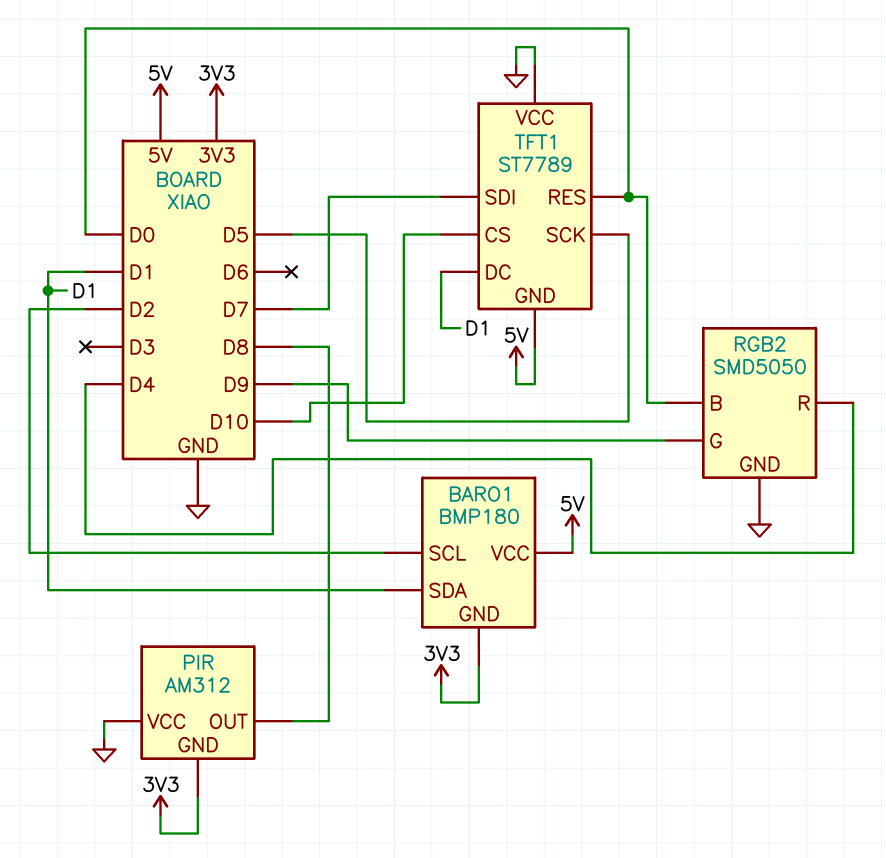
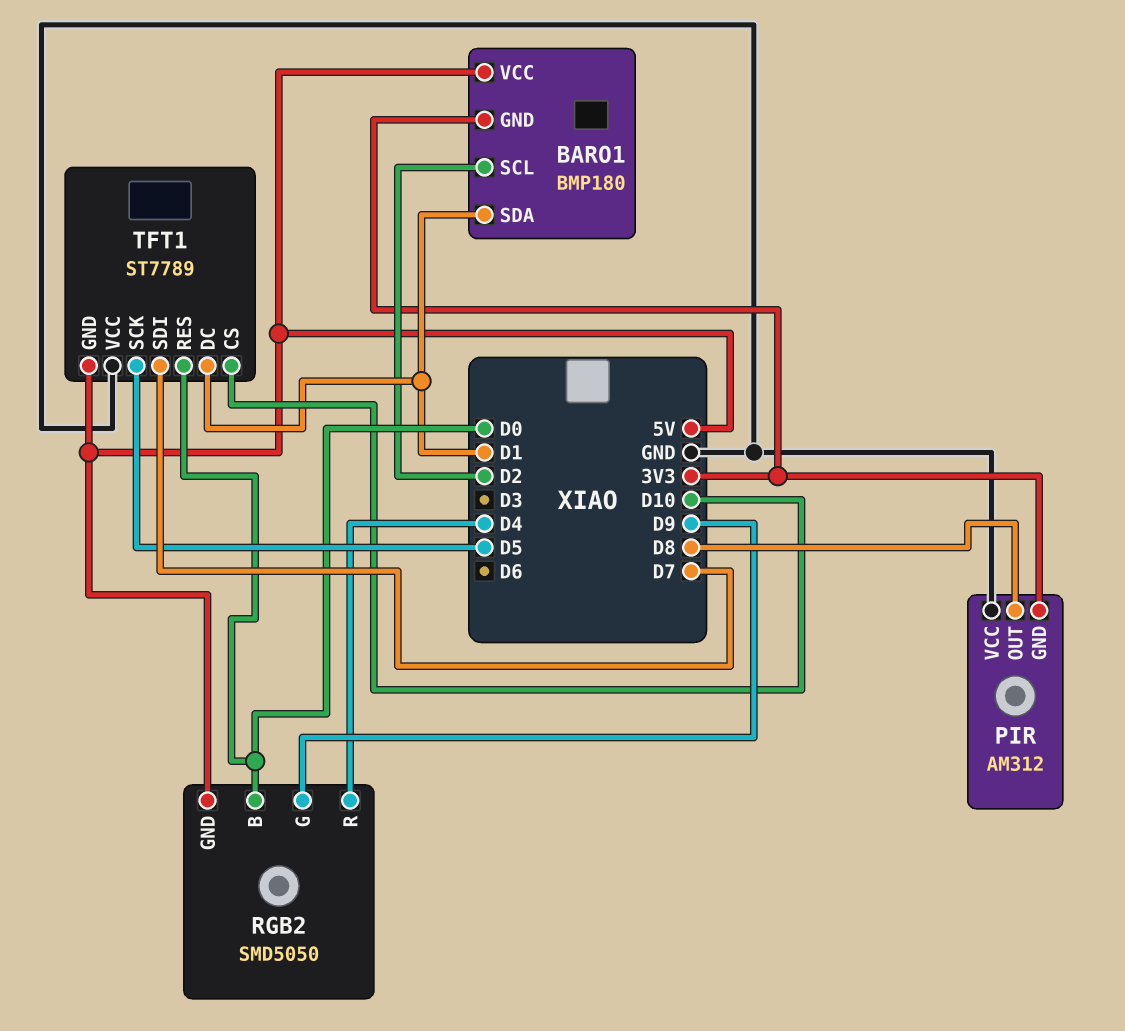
RGB2 pin GND: GND -> 5V

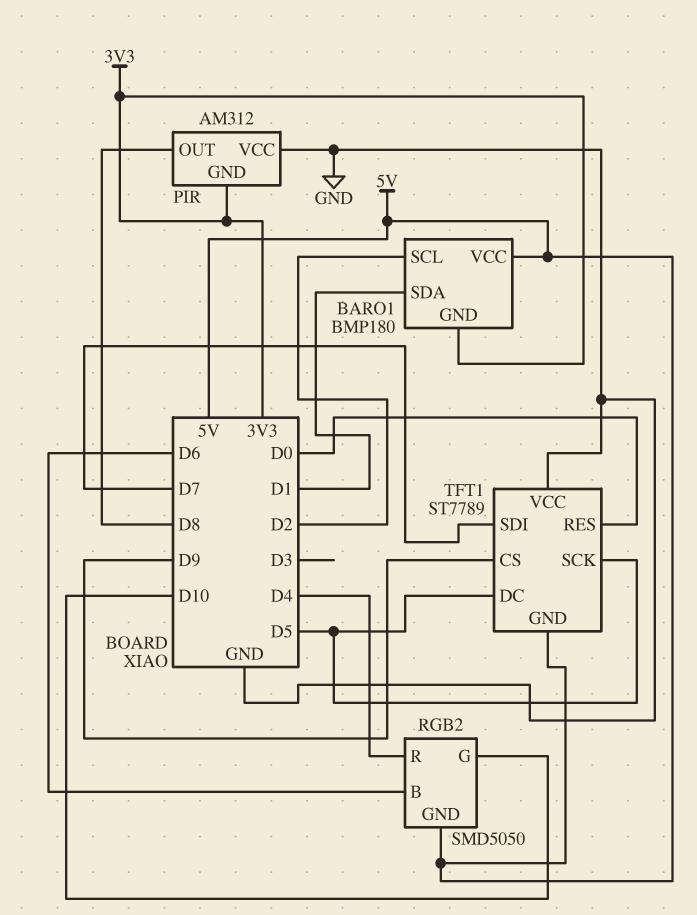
RGB2 pin B: D0 -> D6
RGB2 pin G: D9 -> D10
TFT1 pin CS: D10 -> D9
TFT1 pin DC: D1 -> D5

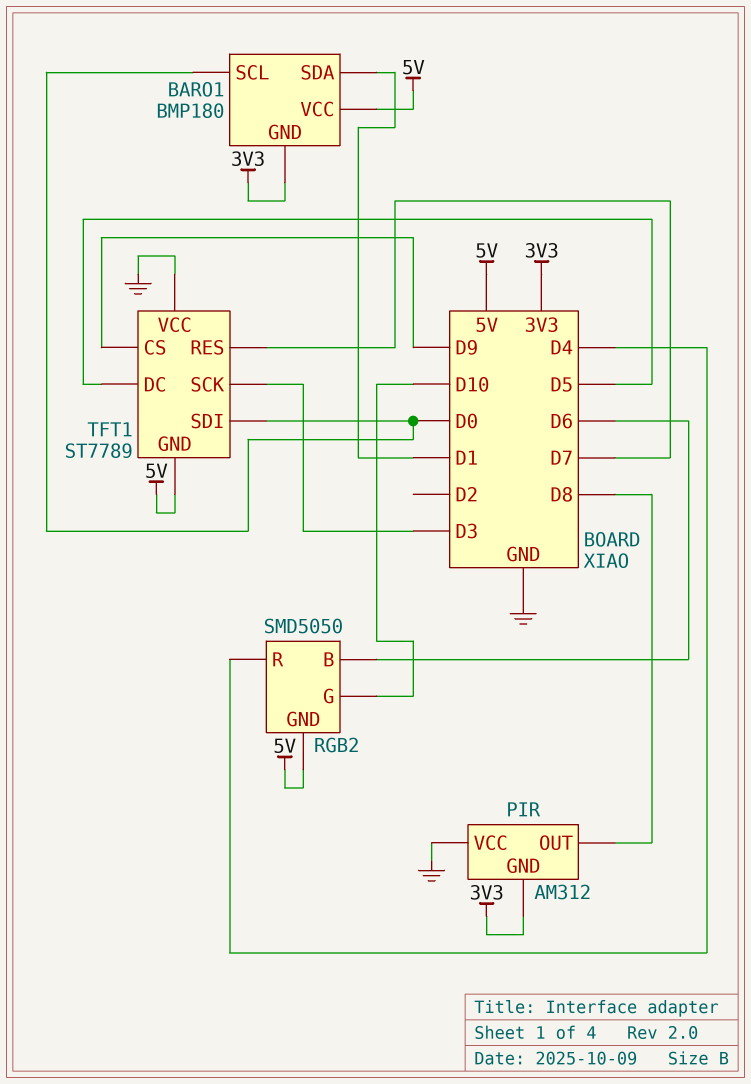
BARO1 pin SCL: D2 -> D0
TFT1 pin RES: D0 -> D7
TFT1 pin SCK: D5 -> D3
TFT1 pin SDI: D7 -> D0

